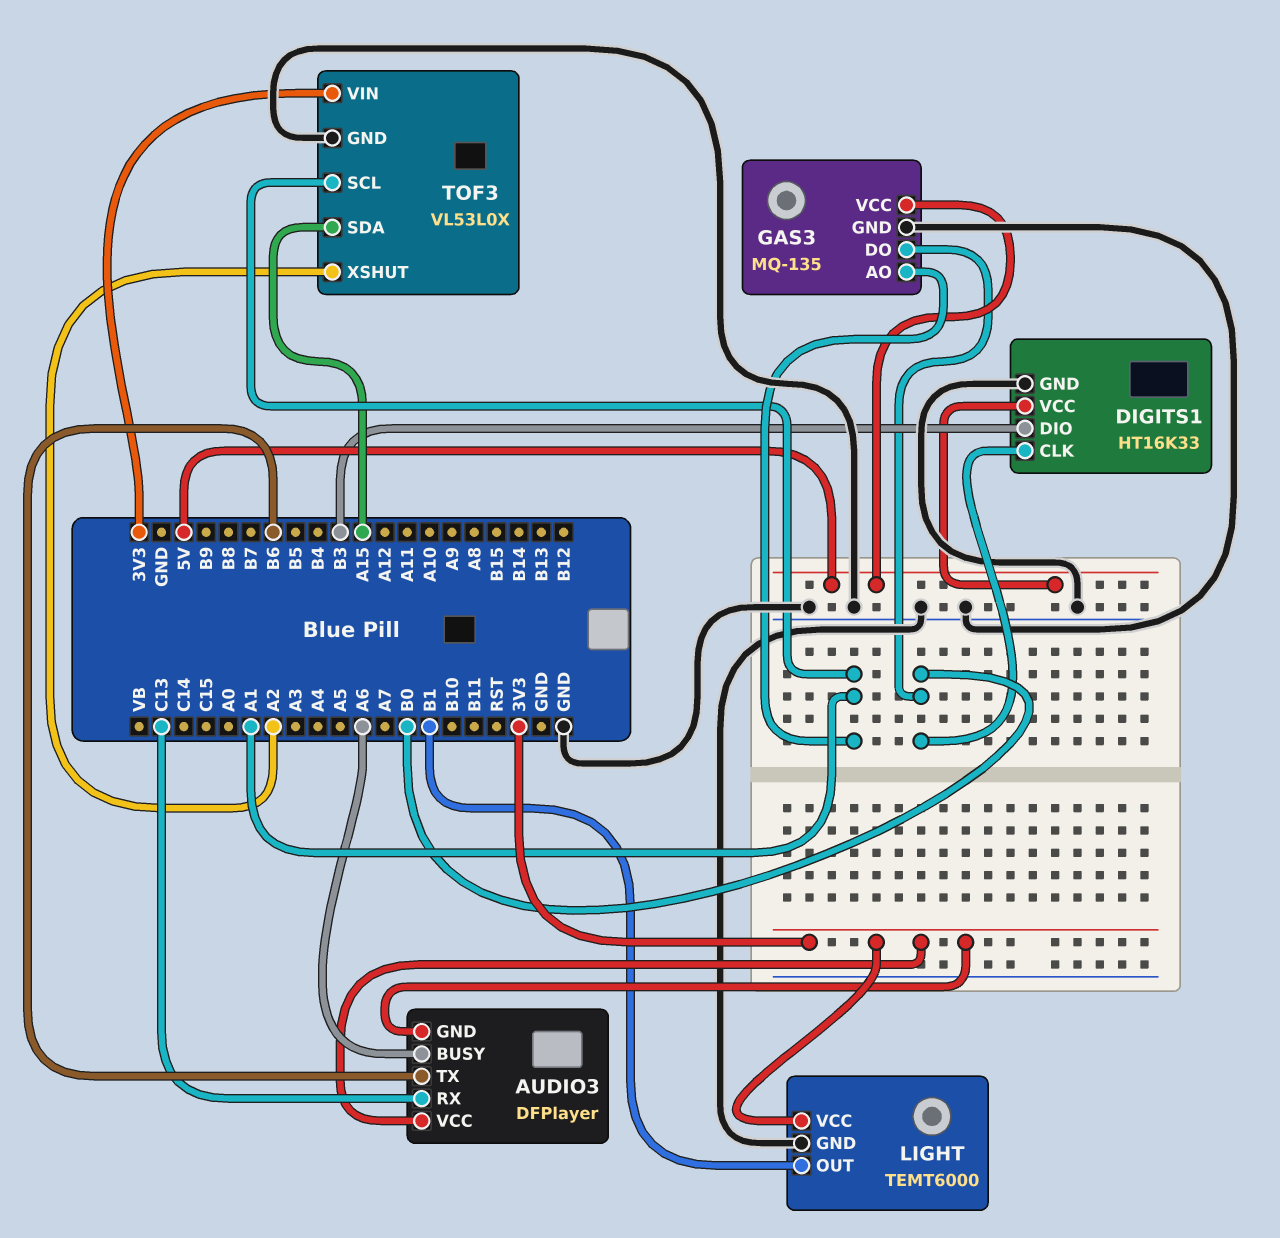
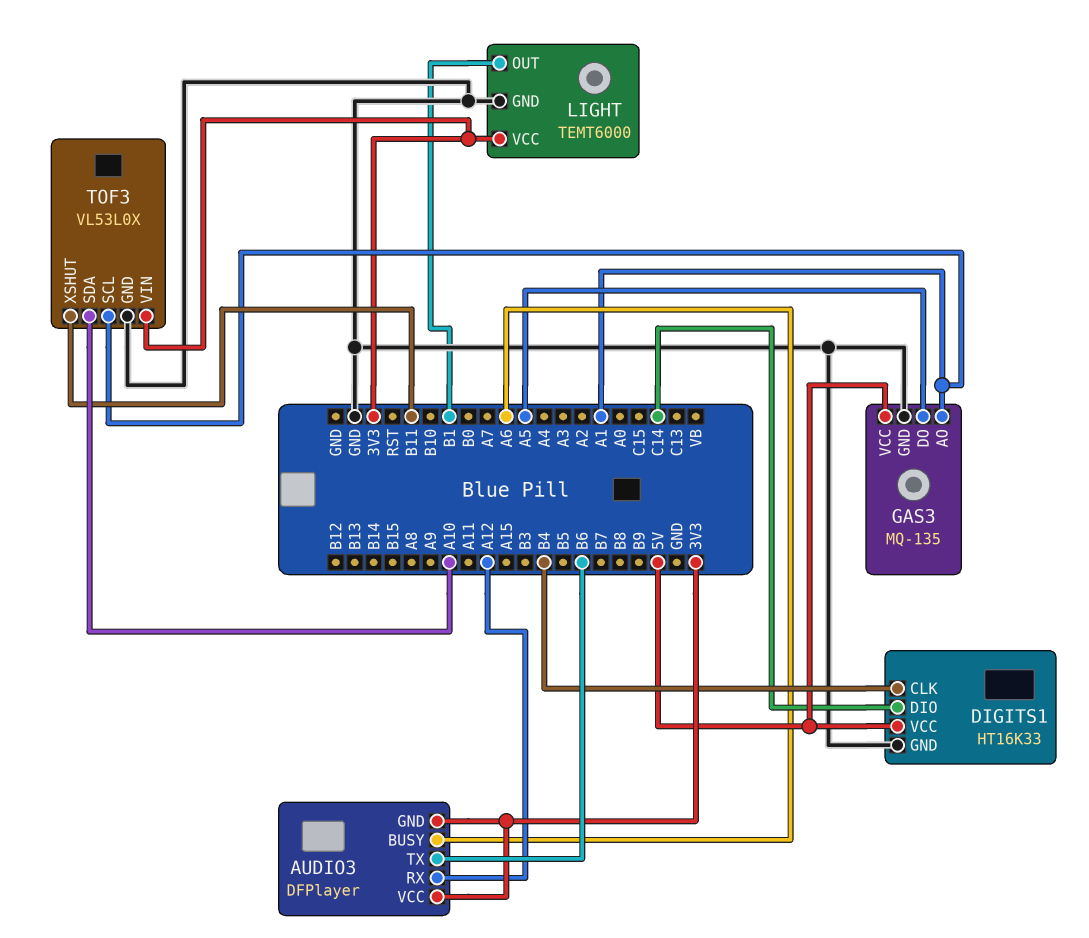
AUDIO3 pin RX: C13 -> A12
DIGITS1 pin CLK: B0 -> B4
DIGITS1 pin DIO: B3 -> C14
GAS3 pin DO: B0 -> A5
TOF3 pin SDA: A15 -> A10
TOF3 pin XSHUT: A2 -> B11

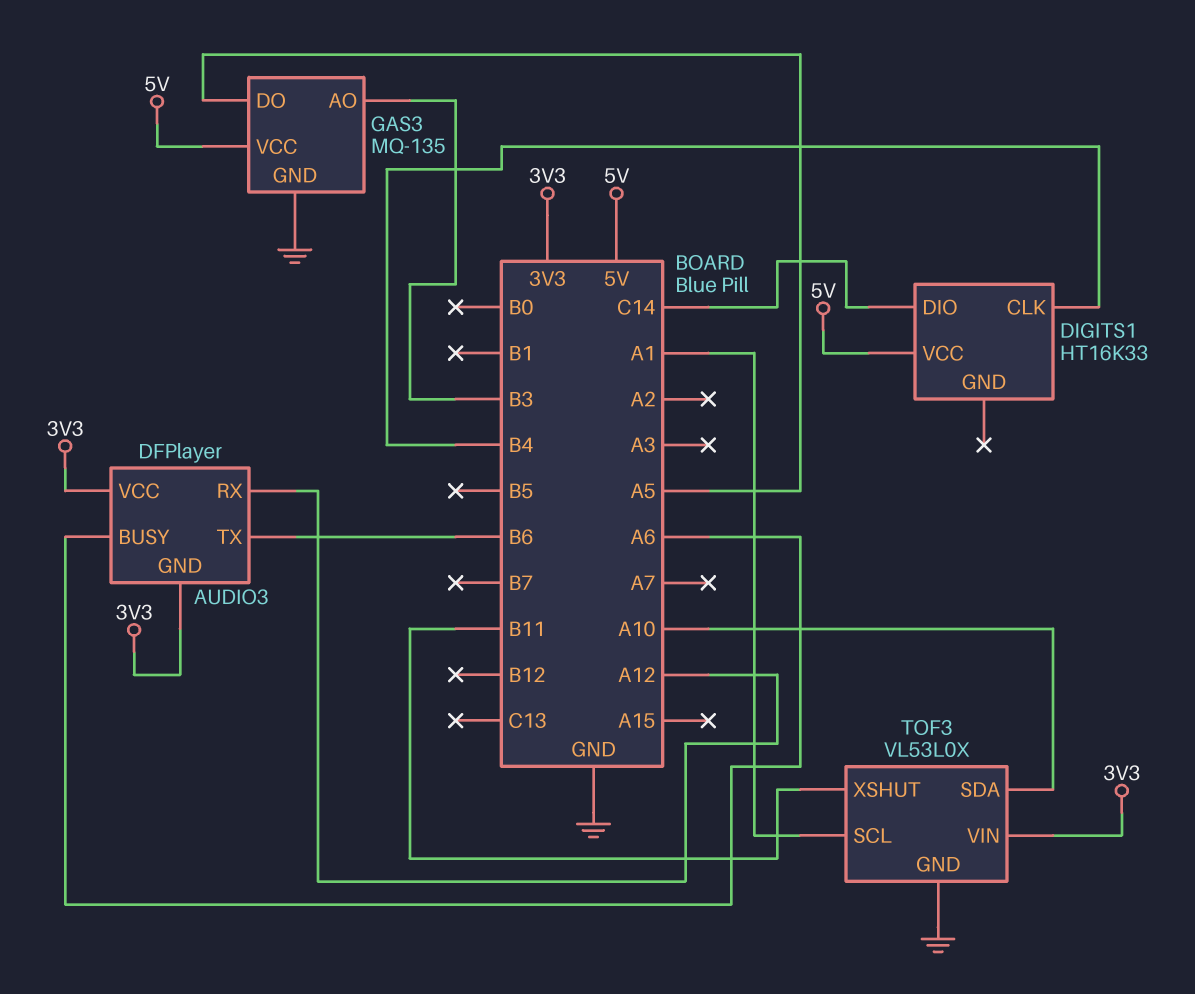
DIGITS1 pin GND: GND -> none
GAS3 pin AO: A1 -> B3
LIGHT: TEMT6000 -> none
LIGHT pin GND: GND -> none
LIGHT pin OUT: B1 -> none
LIGHT pin VCC: 3V3 -> none

